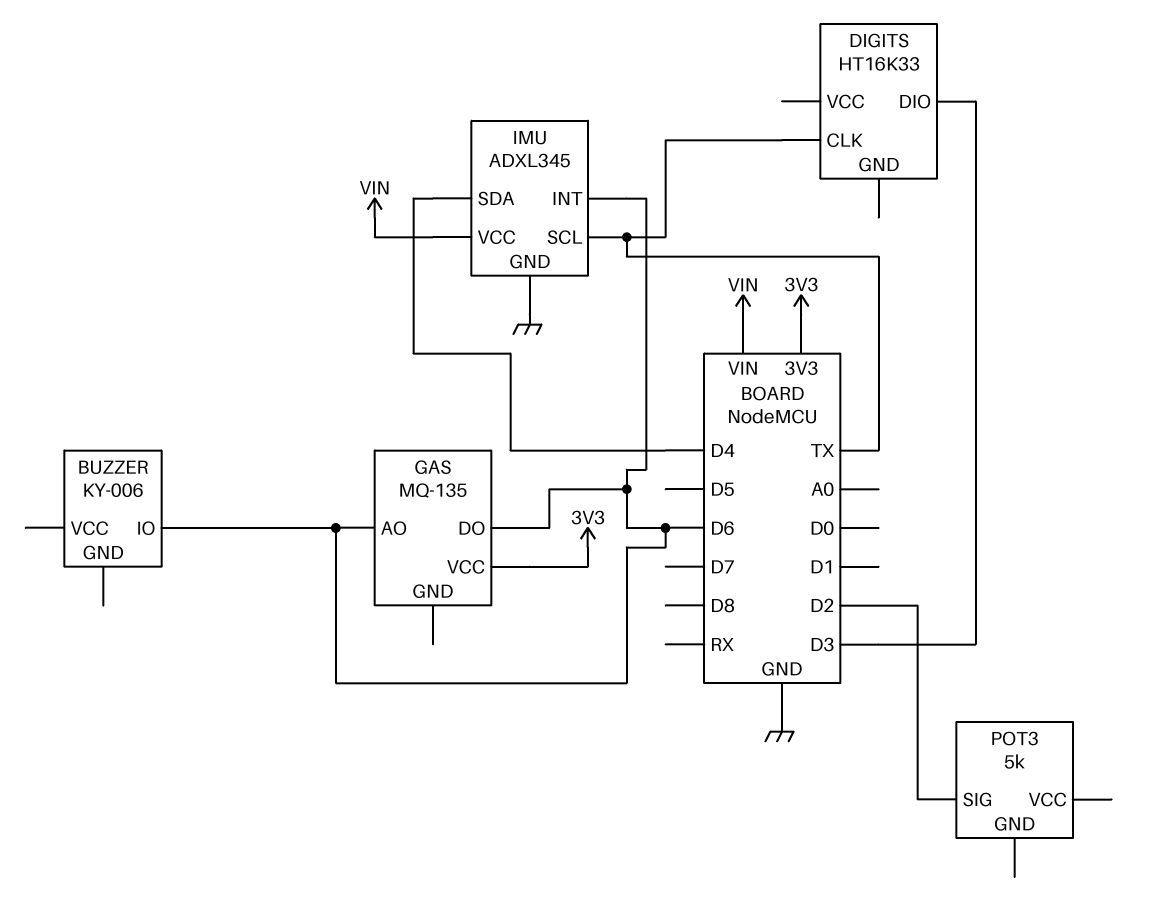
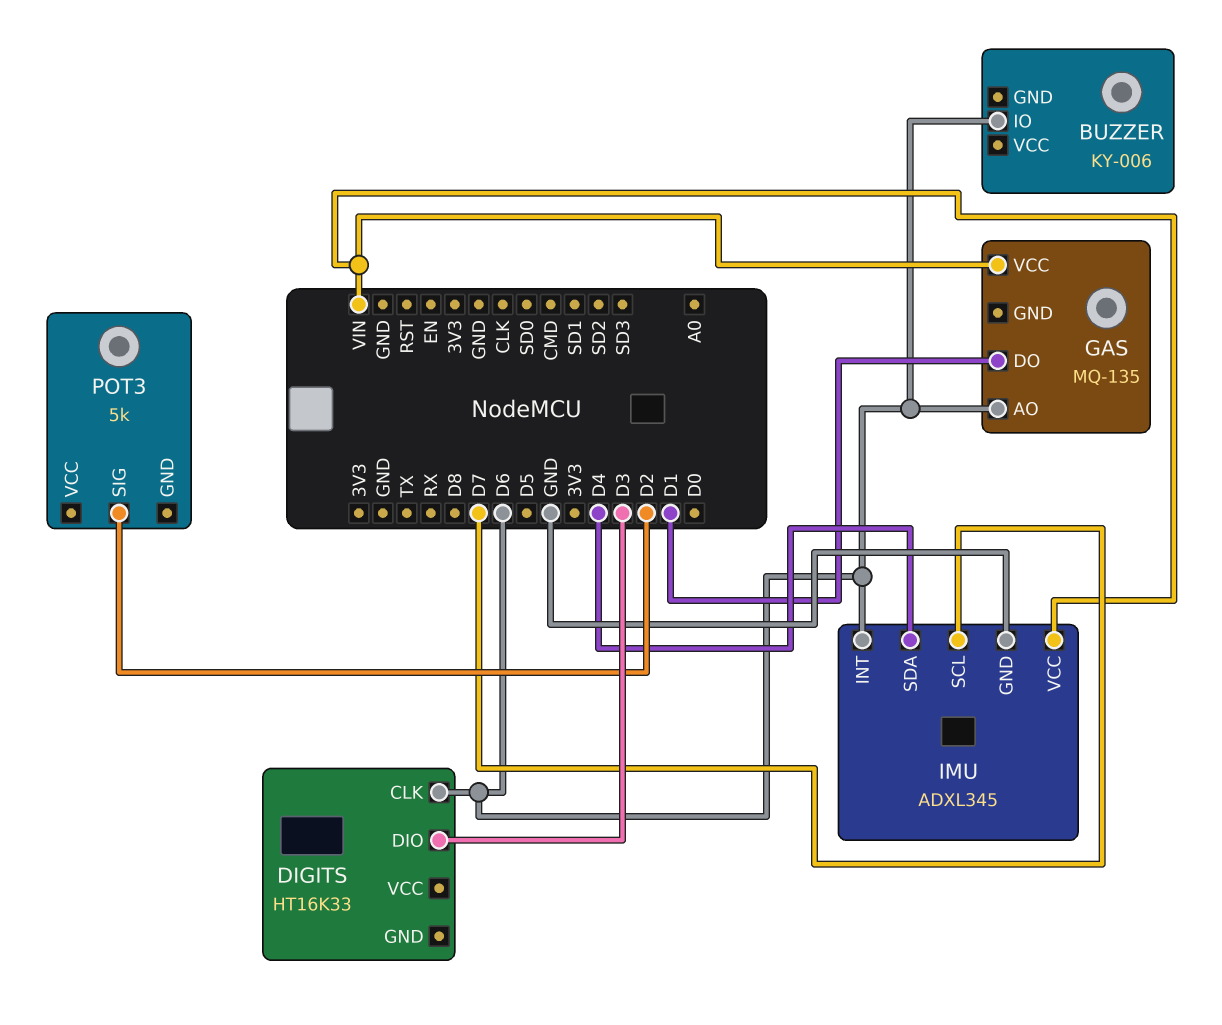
DIGITS pin CLK: TX -> D6
GAS pin DO: D6 -> D1
GAS pin VCC: 3V3 -> VIN
IMU pin SCL: TX -> D7

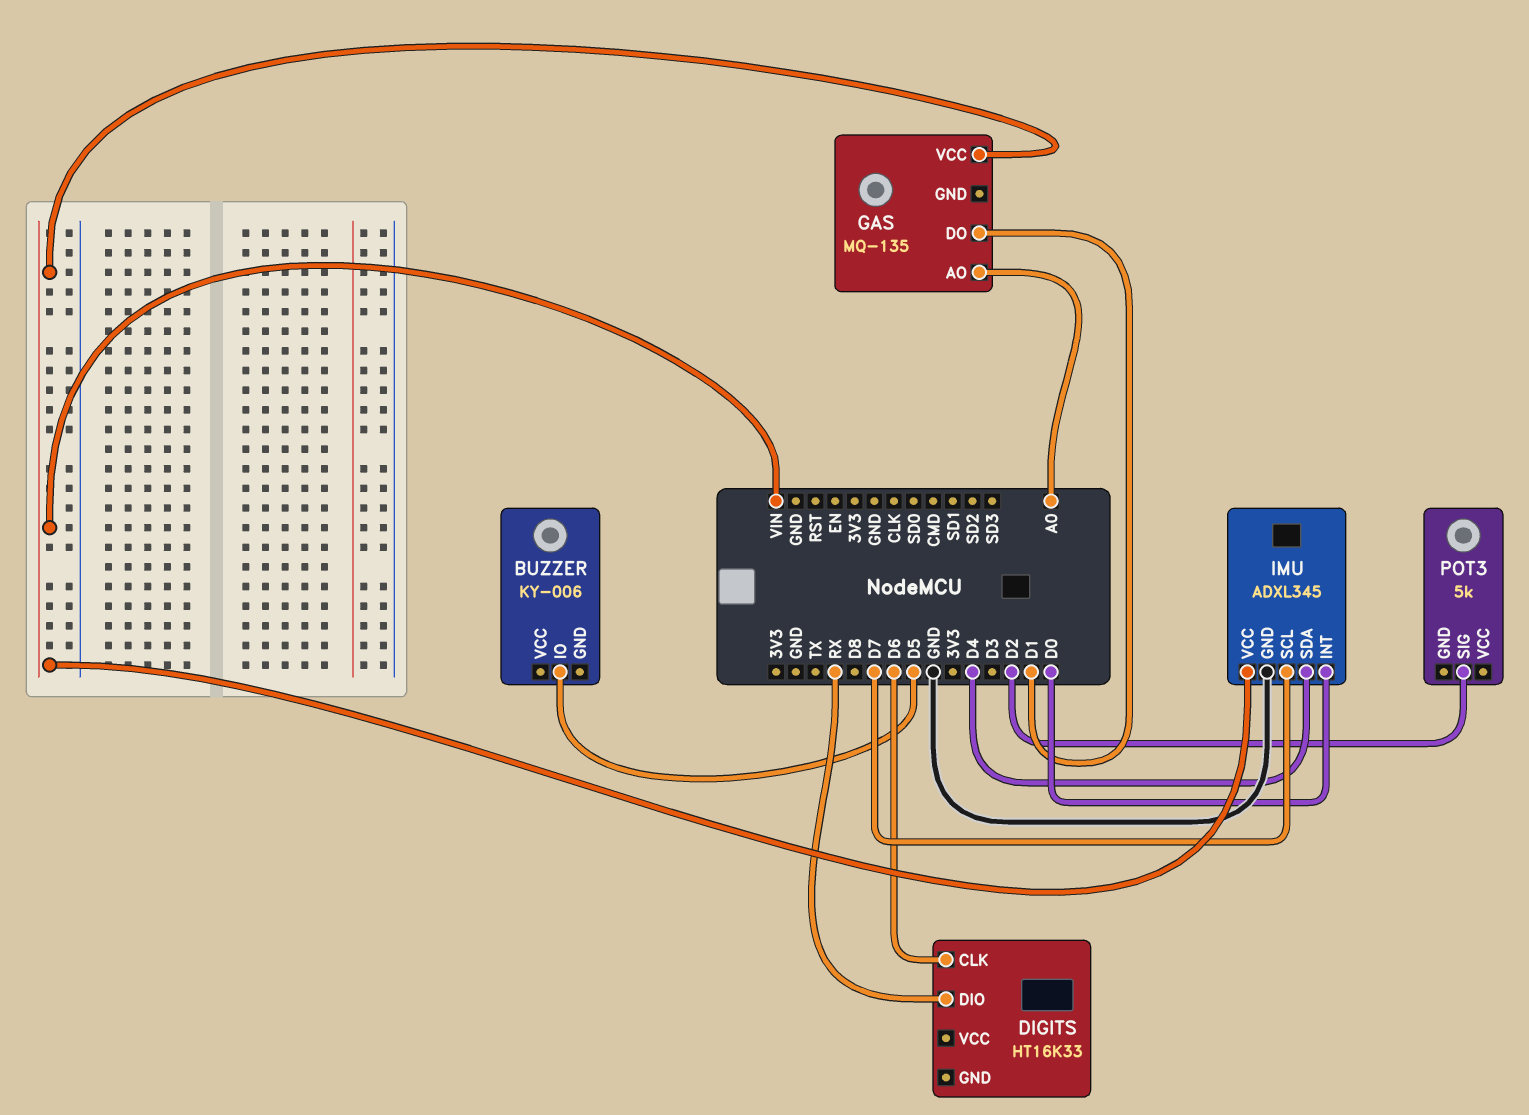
BUZZER pin IO: D6 -> D5
DIGITS pin DIO: D3 -> RX
GAS pin AO: D6 -> A0
IMU pin INT: D6 -> D0

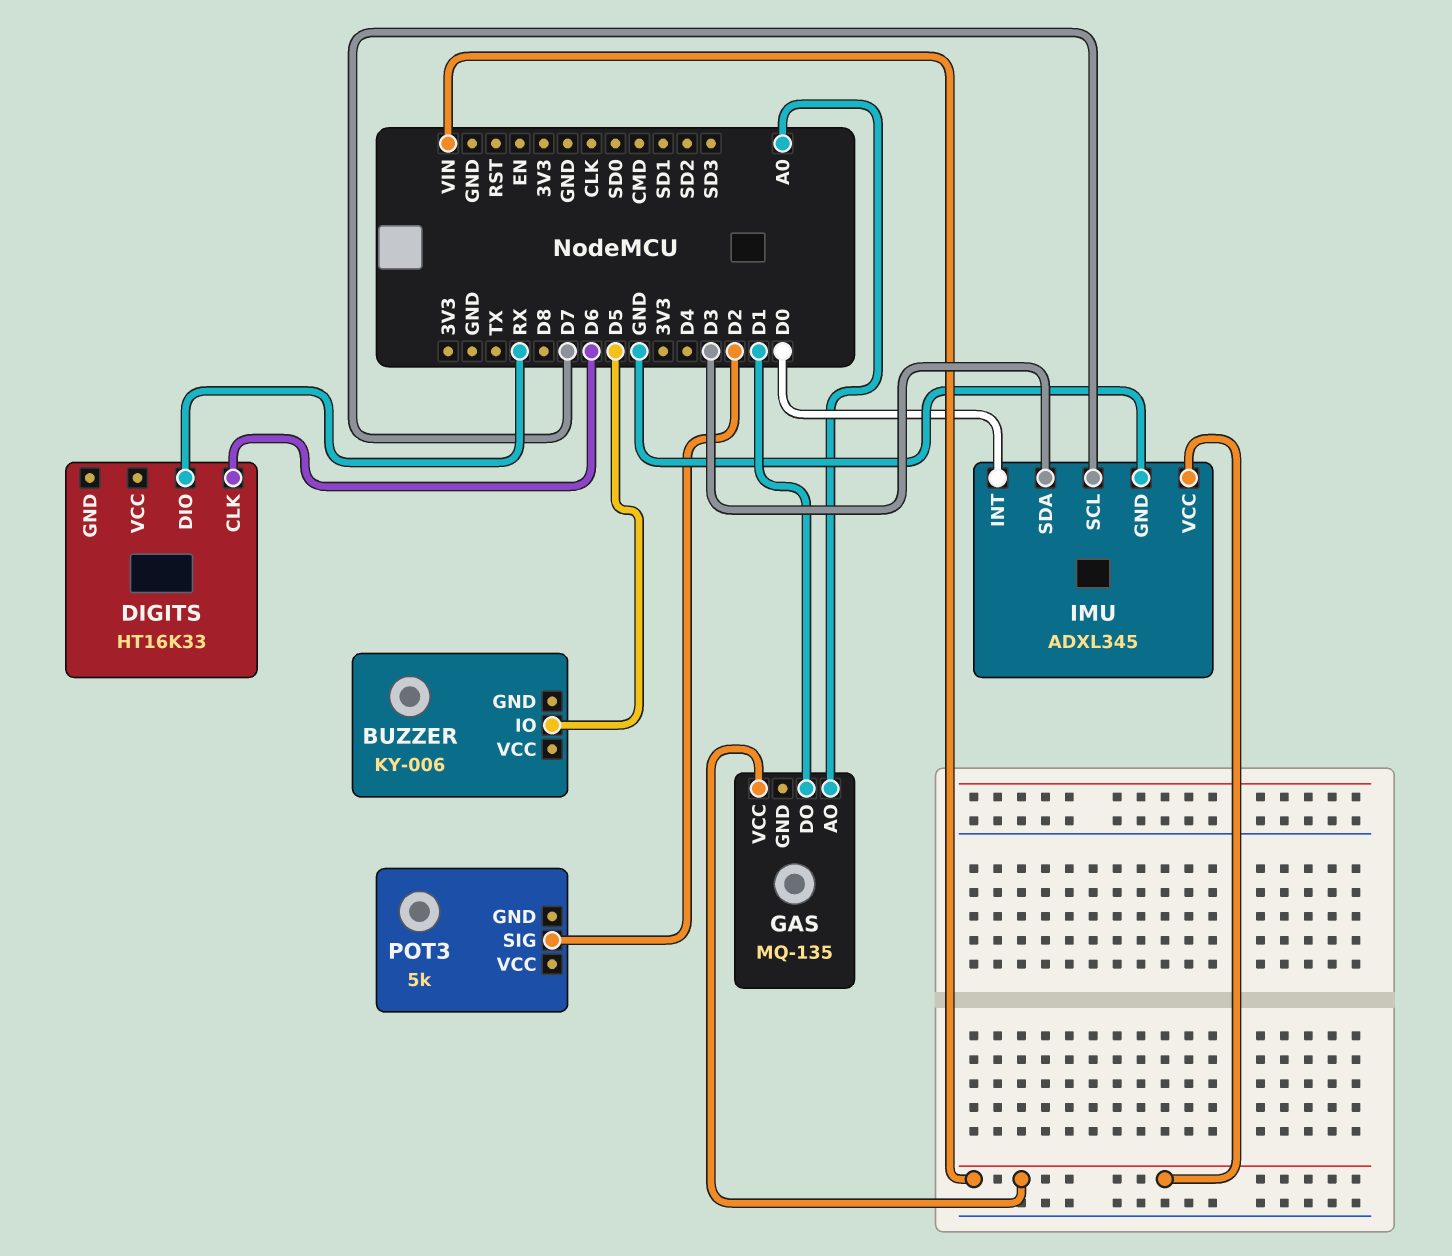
IMU pin SDA: D4 -> D3

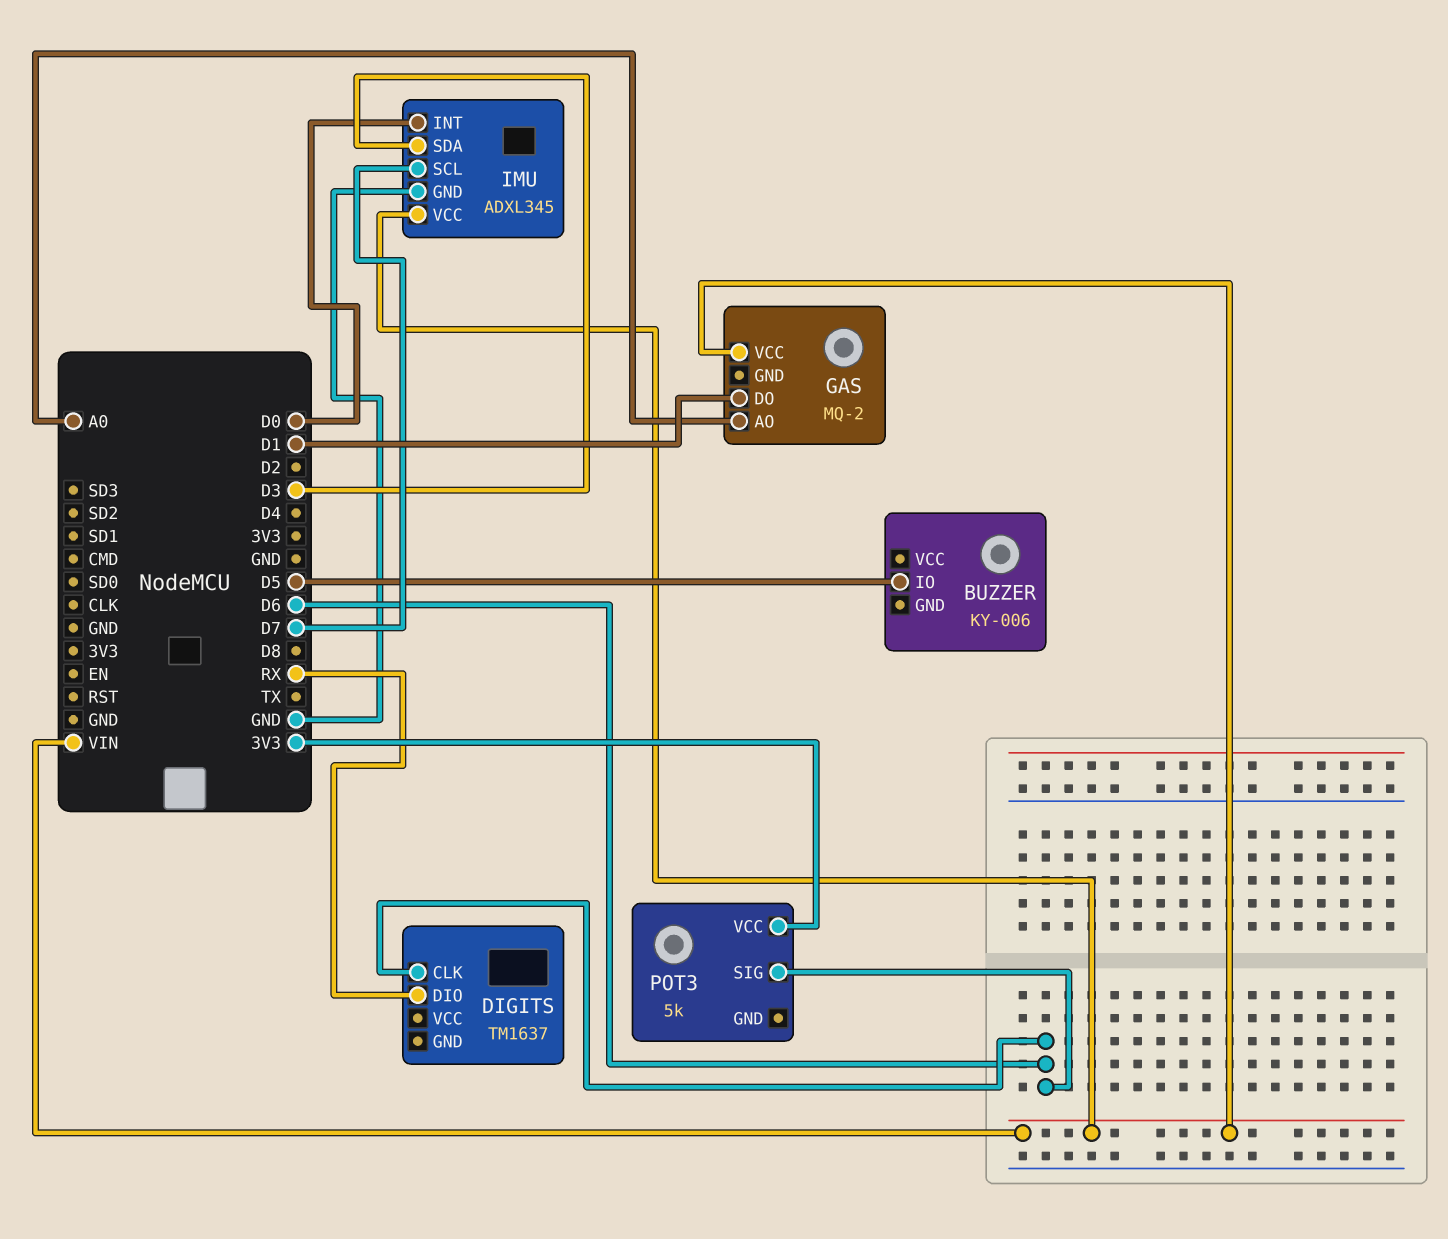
DIGITS: HT16K33 -> TM1637
GAS: MQ-135 -> MQ-2
POT3 pin SIG: D2 -> D6
POT3 pin VCC: none -> 3V3

